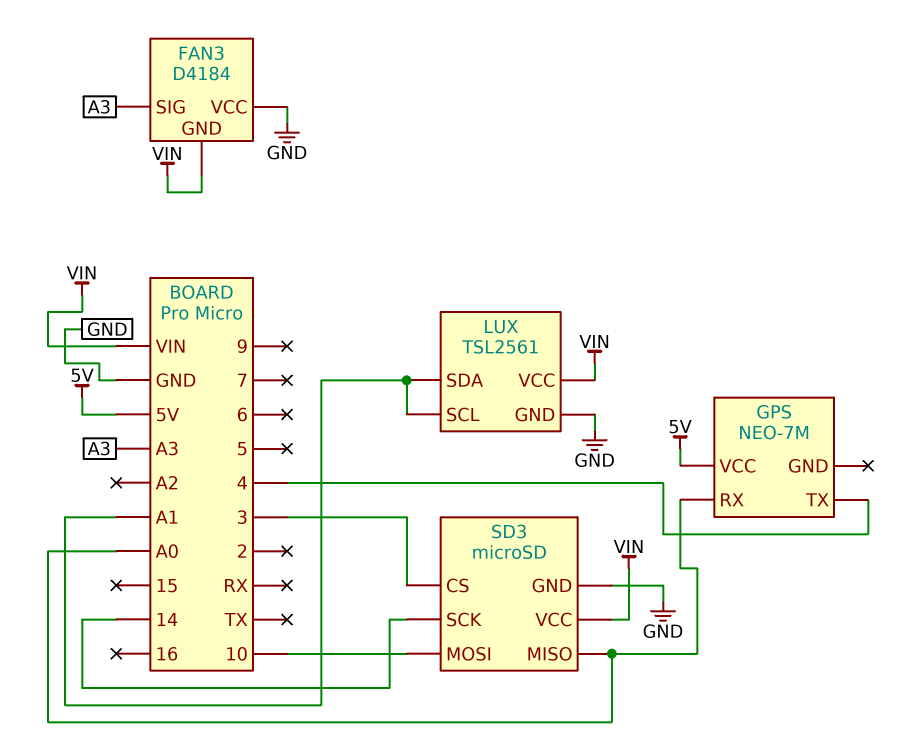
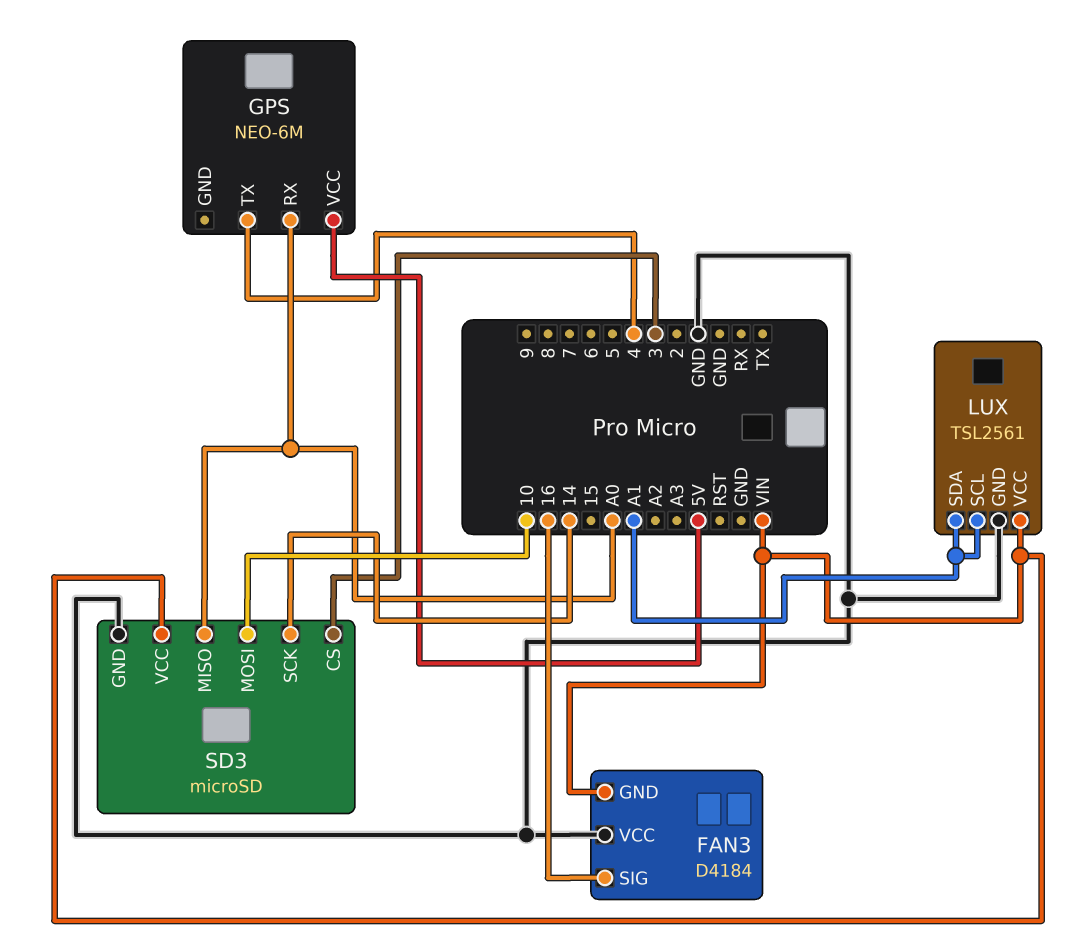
FAN3 pin SIG: A3 -> 16
GPS: NEO-7M -> NEO-6M

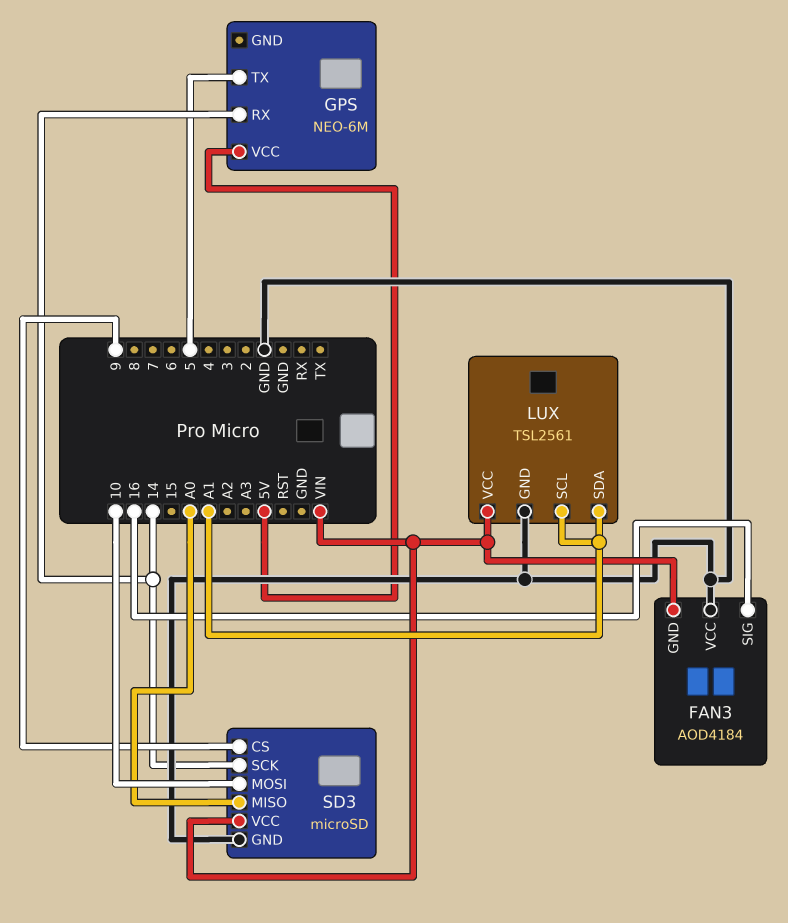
FAN3: D4184 -> AOD4184
GPS pin RX: A0 -> 14
GPS pin TX: 4 -> 5
SD3 pin CS: 3 -> 9

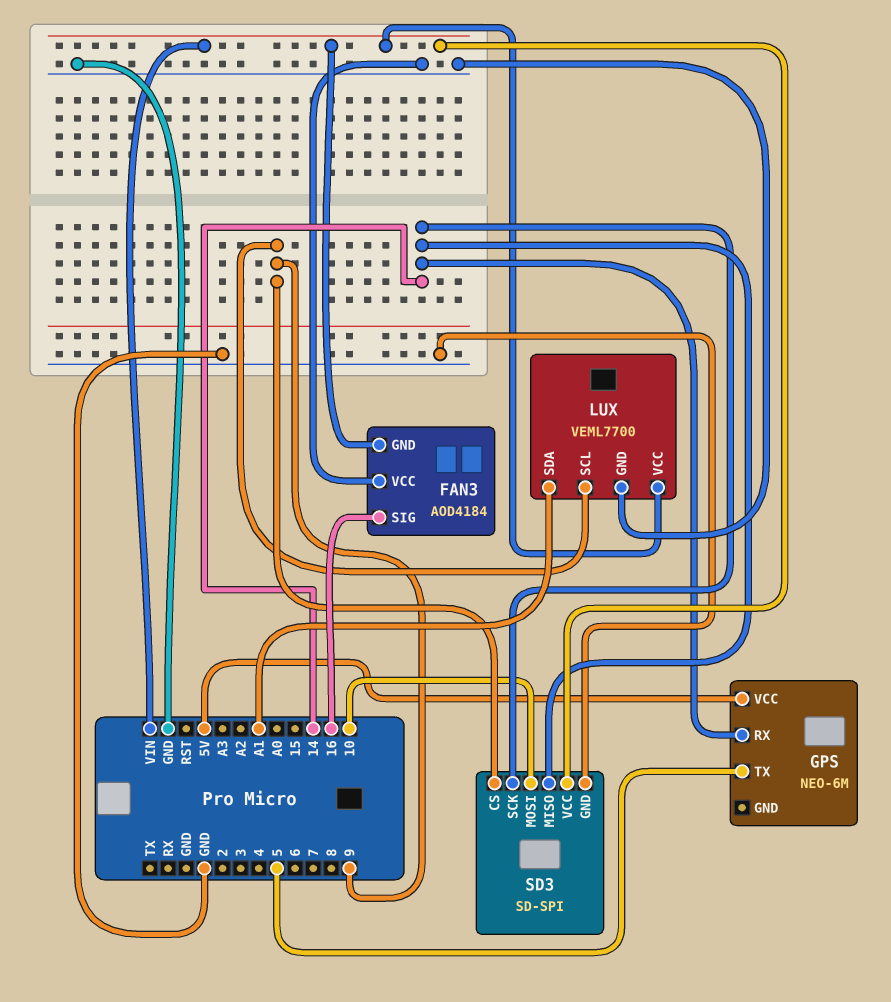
LUX: TSL2561 -> VEML7700
LUX pin SCL: A1 -> 9
SD3: microSD -> SD-SPI
SD3 pin MISO: A0 -> 14

